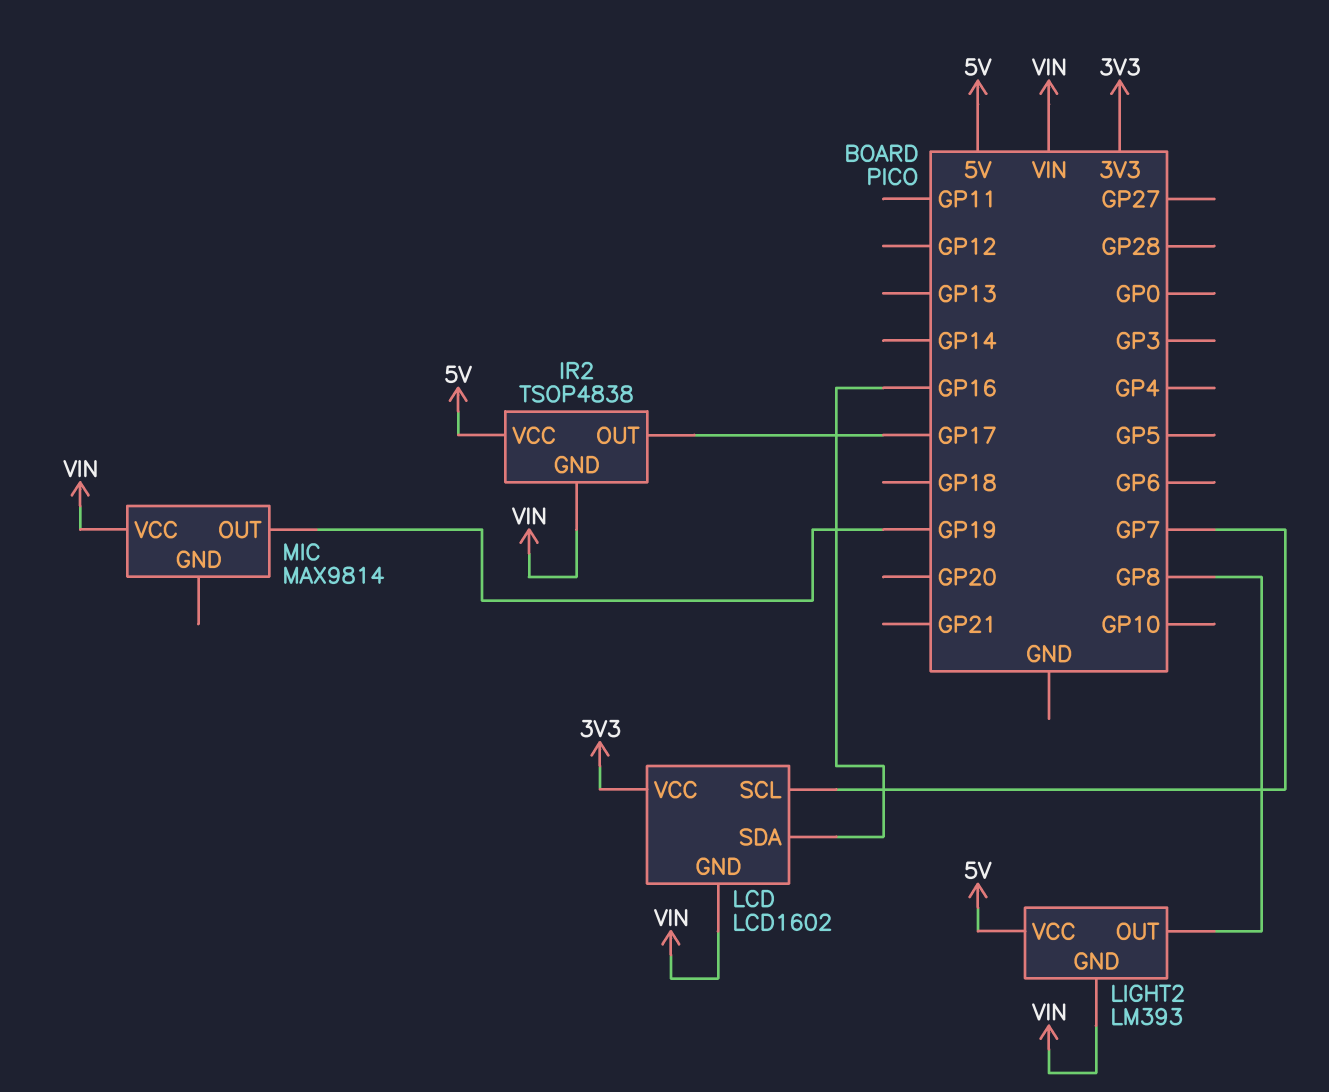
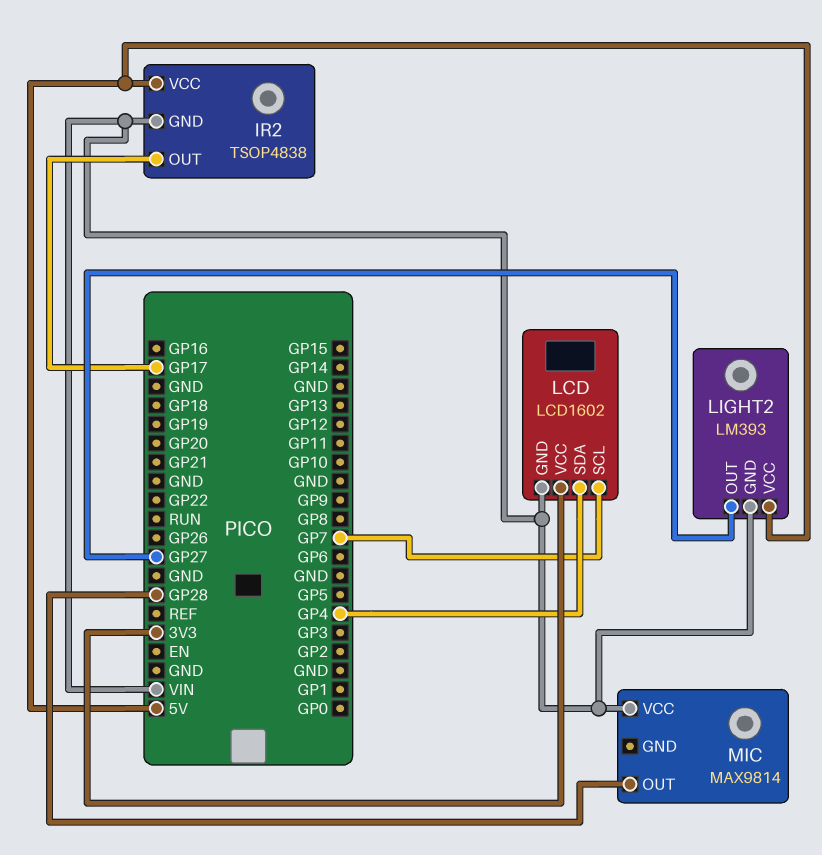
LCD pin SDA: GP16 -> GP4
LIGHT2 pin OUT: GP8 -> GP27
MIC pin OUT: GP19 -> GP28

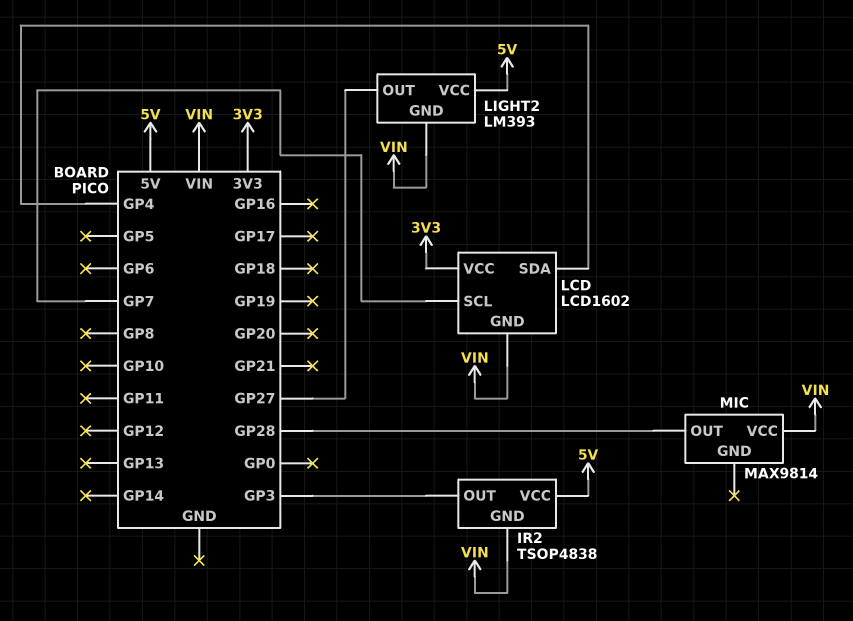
IR2 pin OUT: GP17 -> GP3

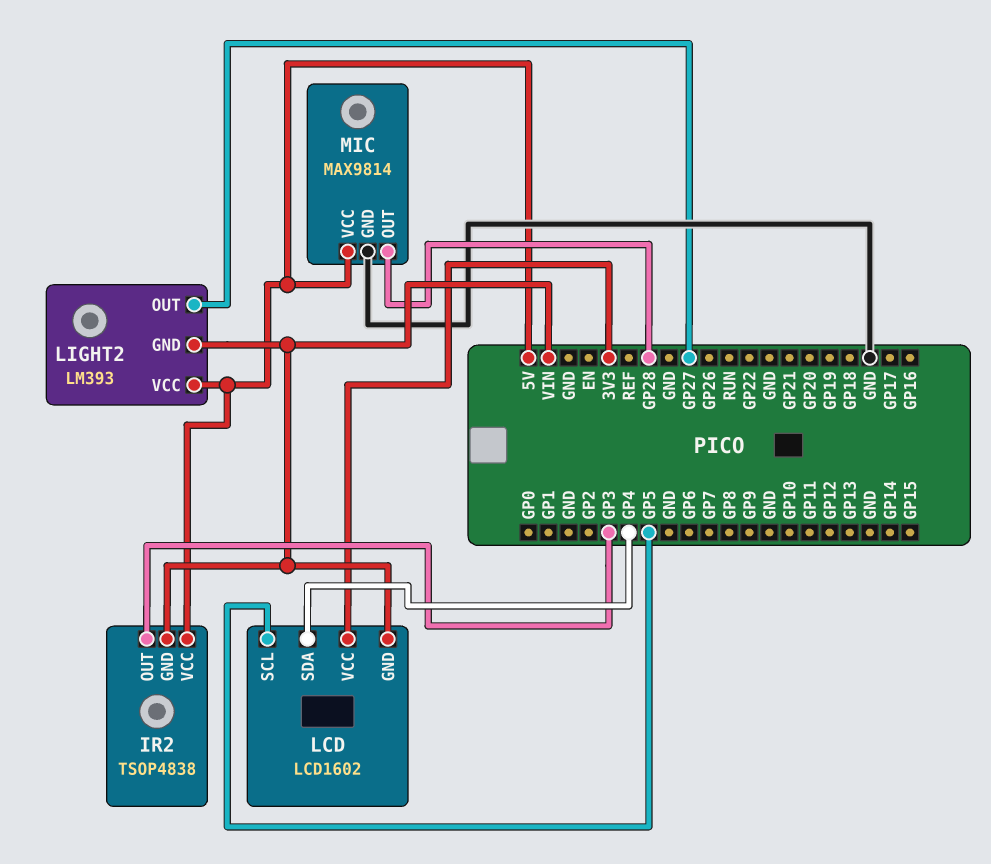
LCD pin SCL: GP7 -> GP5
MIC pin GND: none -> GND
MIC pin VCC: VIN -> 5V

